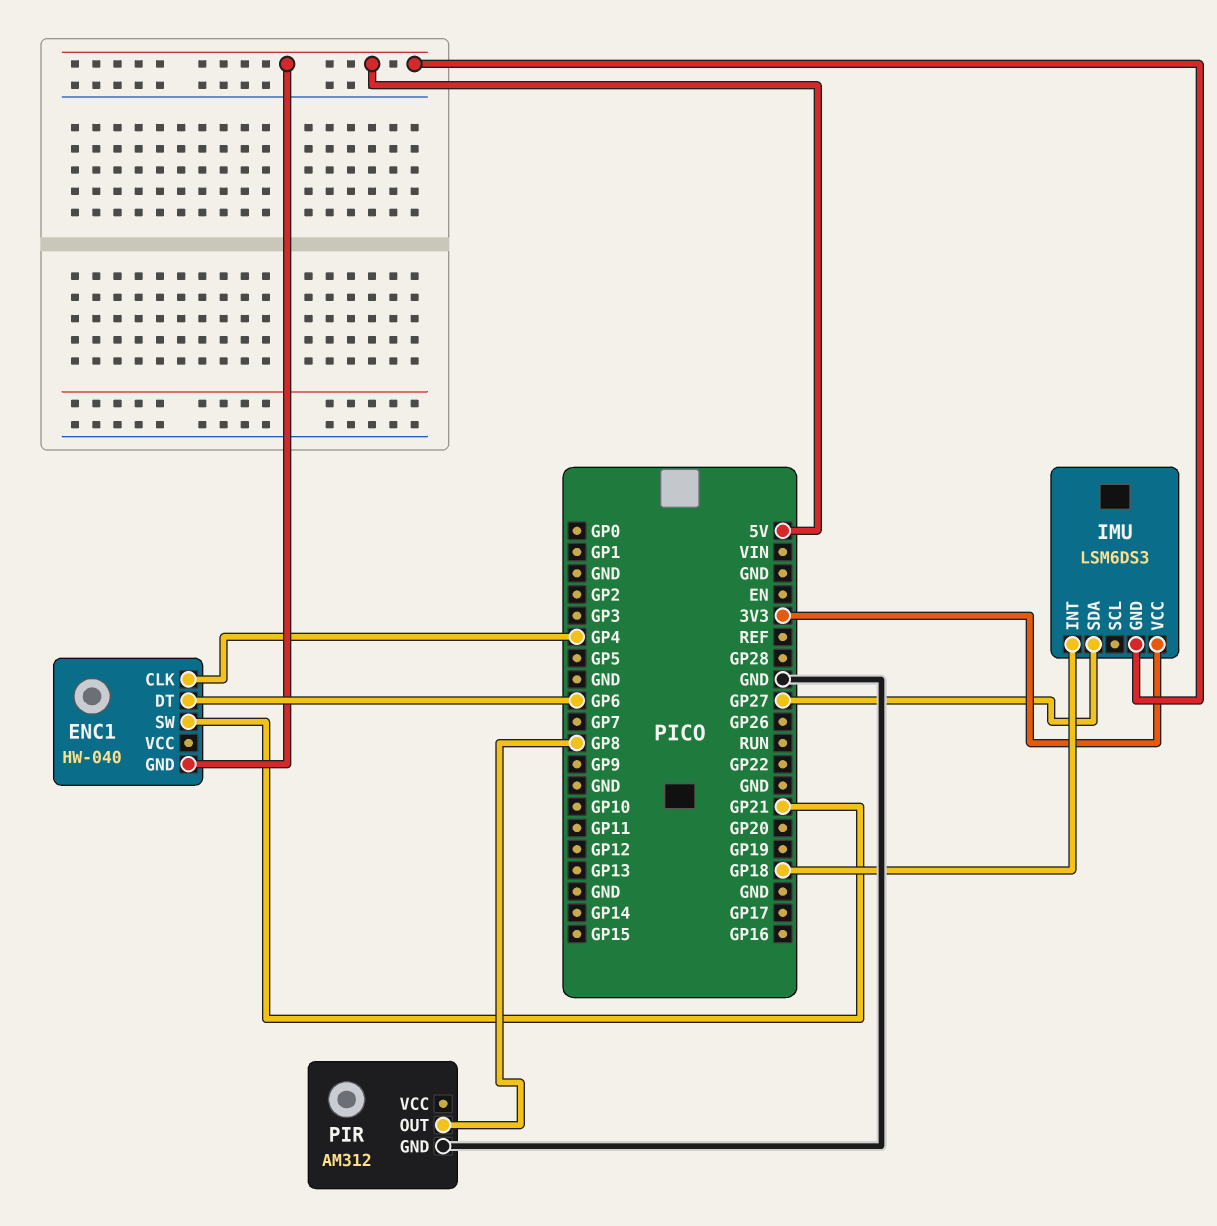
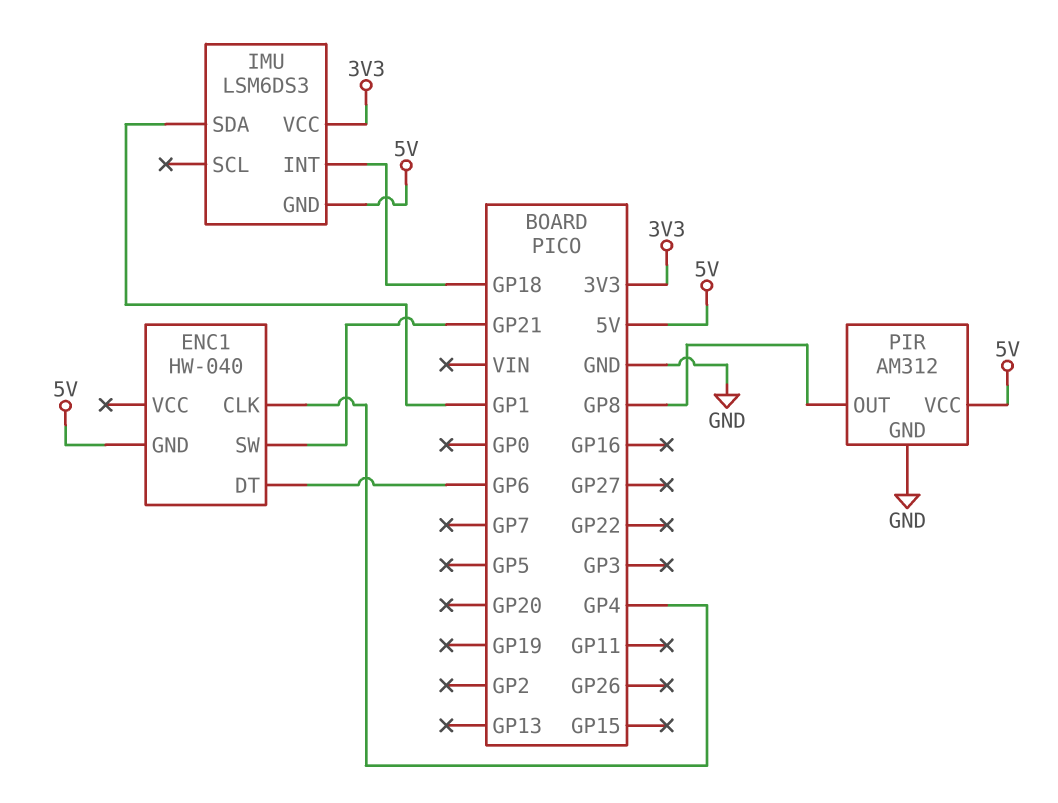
IMU pin SDA: GP27 -> GP1
PIR pin VCC: none -> 5V

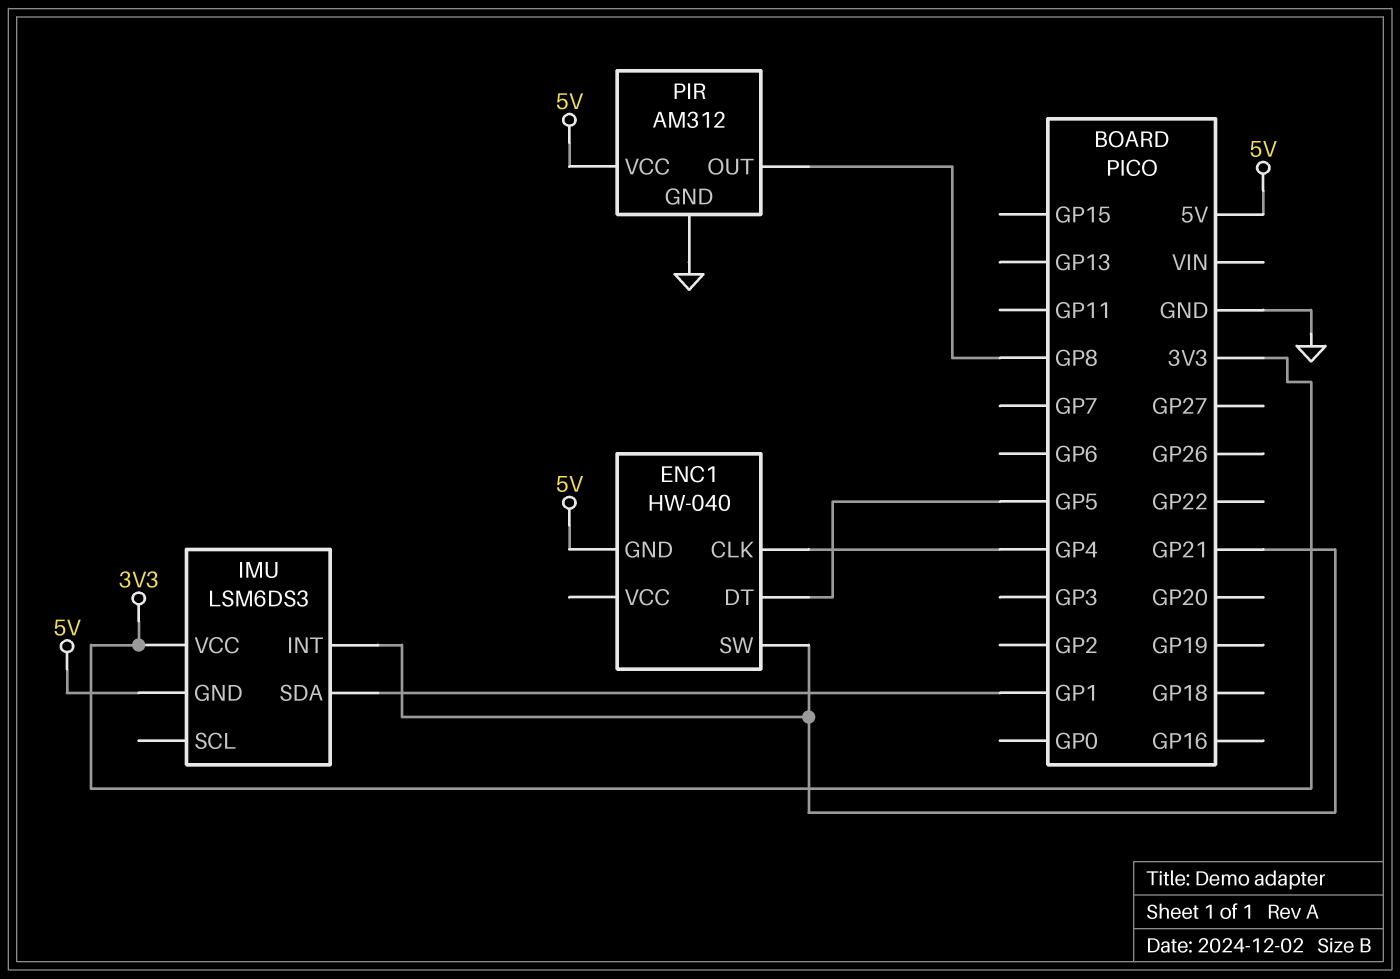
ENC1 pin DT: GP6 -> GP5
IMU pin INT: GP18 -> GP21

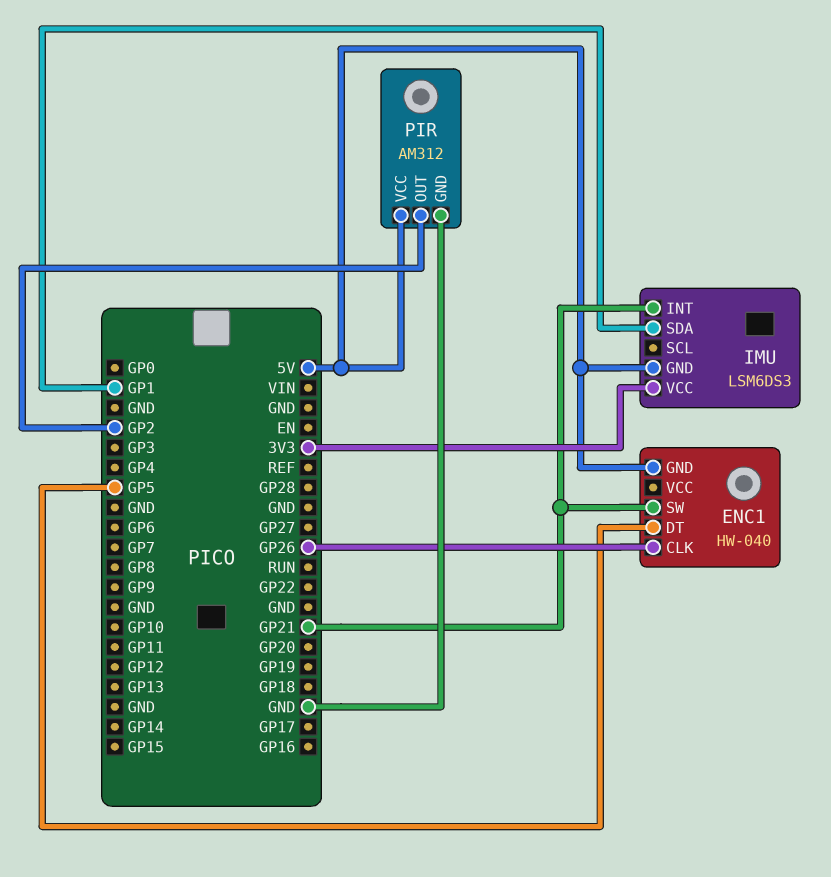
ENC1 pin CLK: GP4 -> GP26
PIR pin OUT: GP8 -> GP2

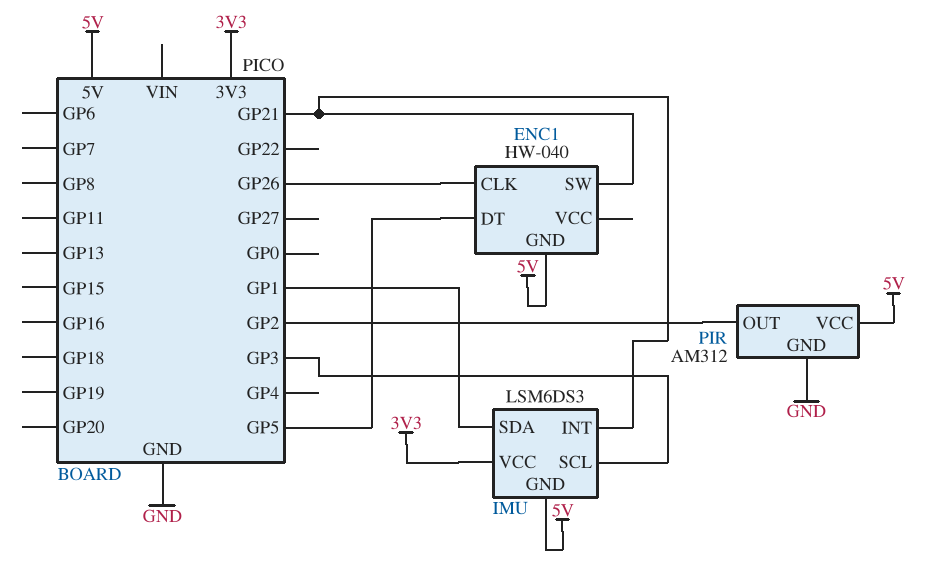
IMU pin SCL: none -> GP3

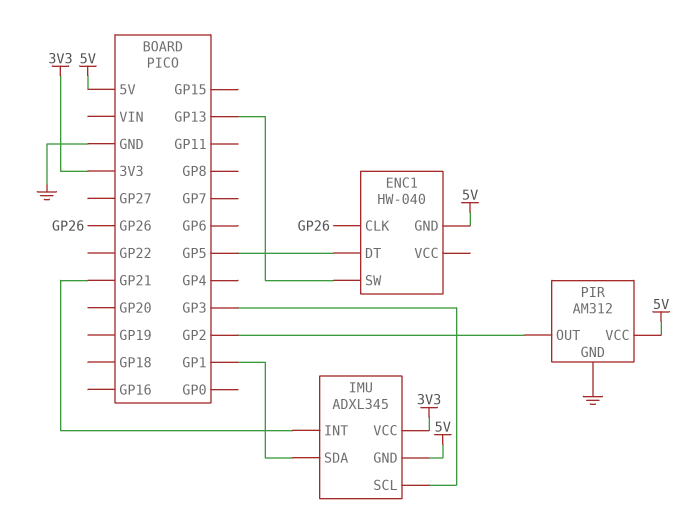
ENC1 pin SW: GP21 -> GP13
IMU: LSM6DS3 -> ADXL345

